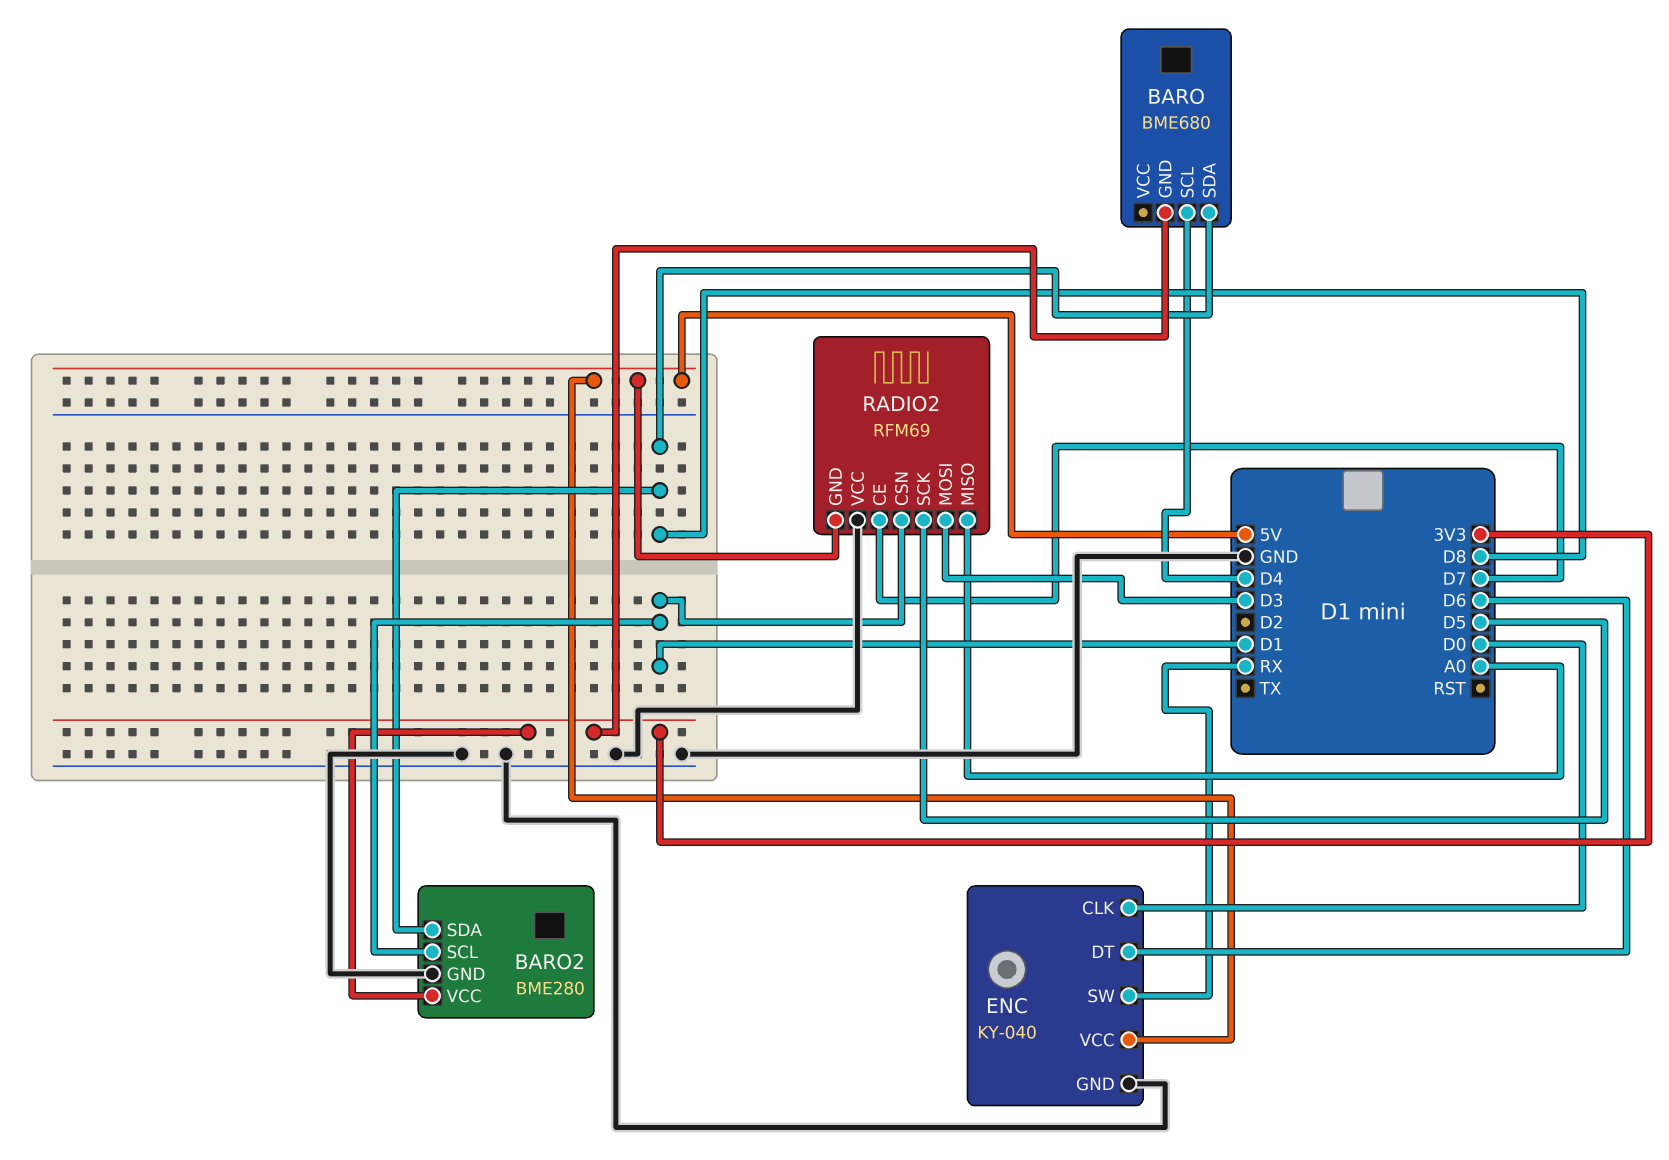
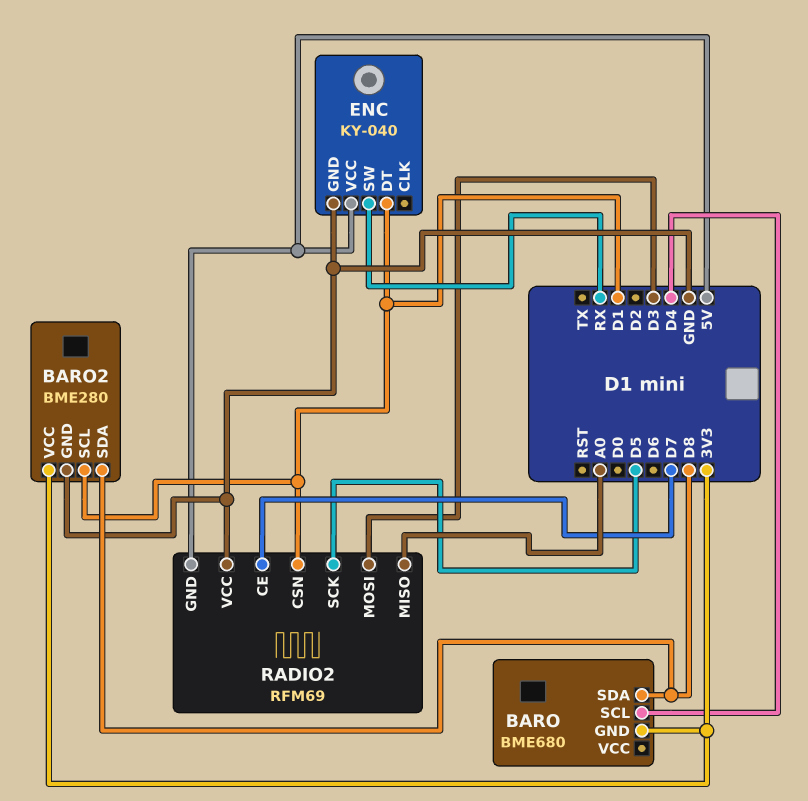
ENC pin CLK: D0 -> none
ENC pin DT: D6 -> D1

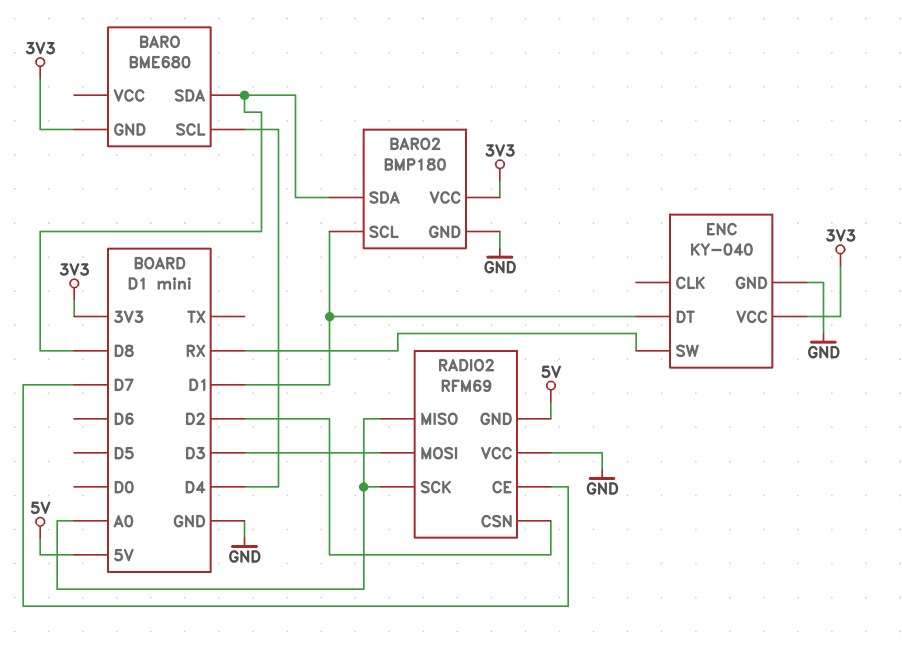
BARO2: BME280 -> BMP180
ENC pin VCC: 5V -> 3V3
RADIO2 pin CSN: D1 -> D2
RADIO2 pin SCK: D5 -> A0

